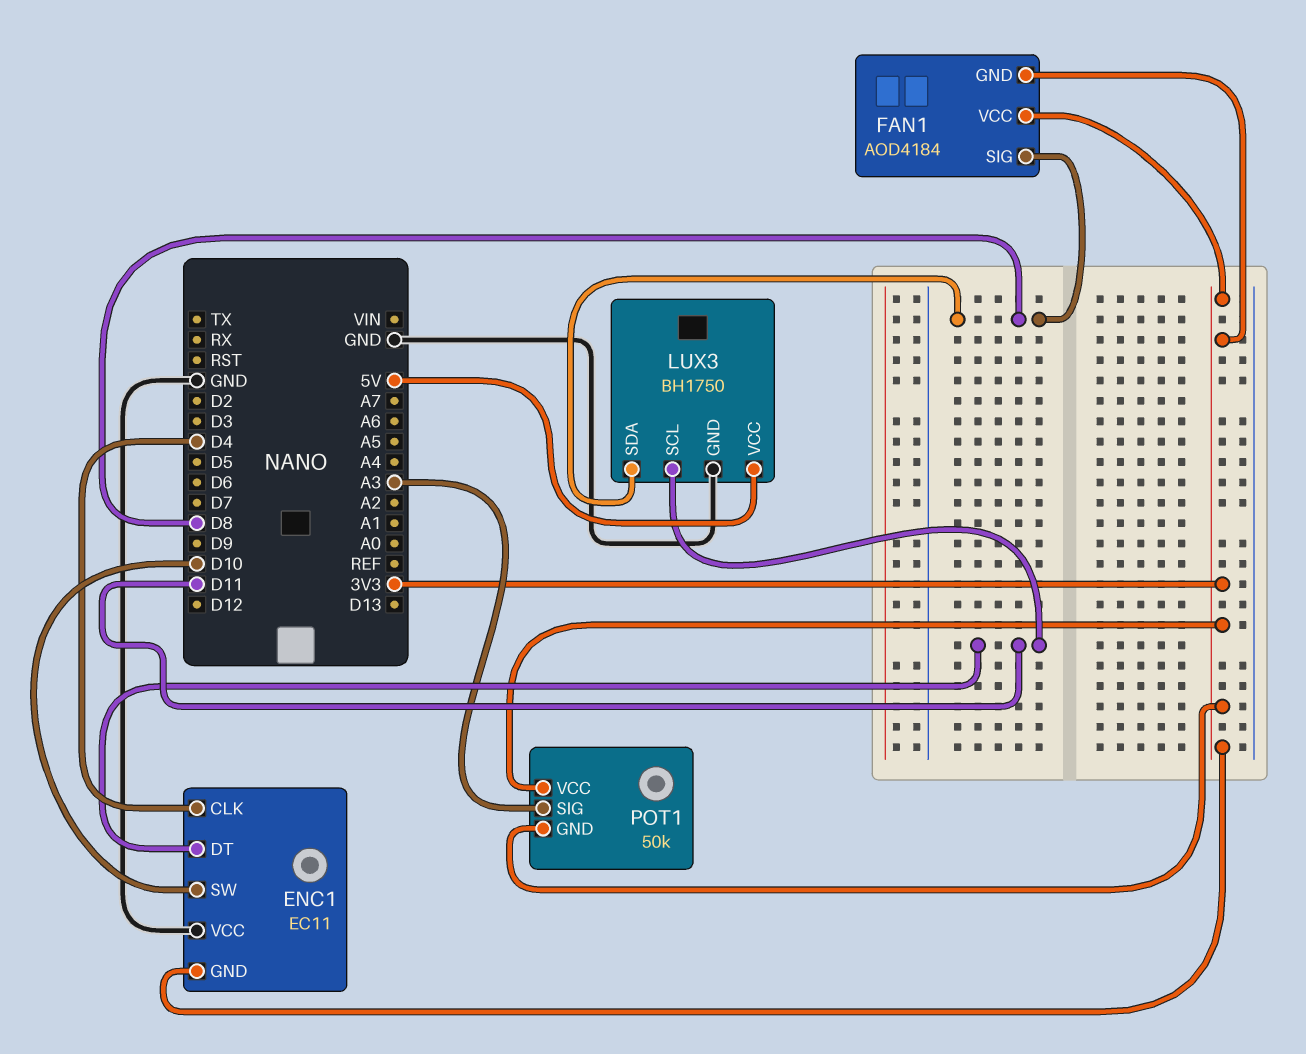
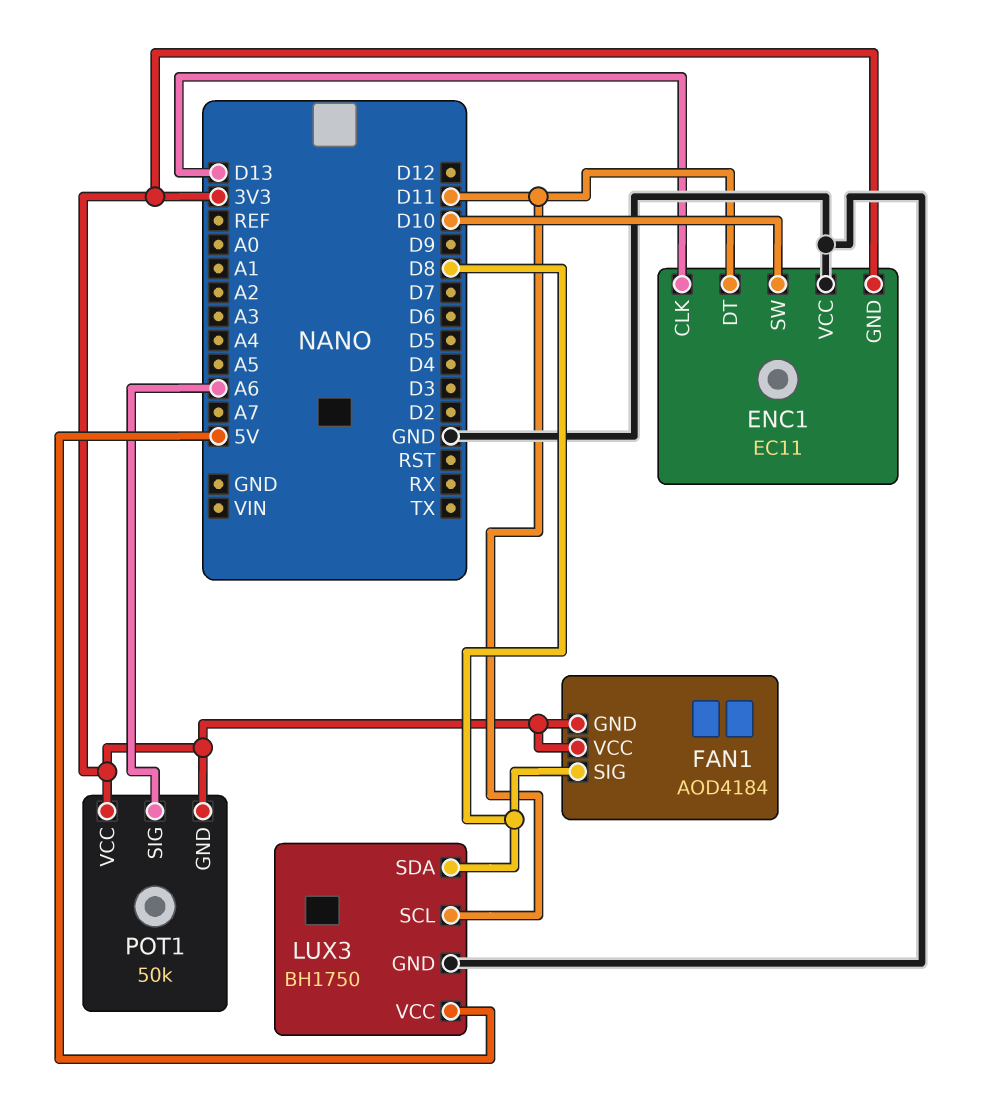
ENC1 pin CLK: D4 -> D13
POT1 pin SIG: A3 -> A6

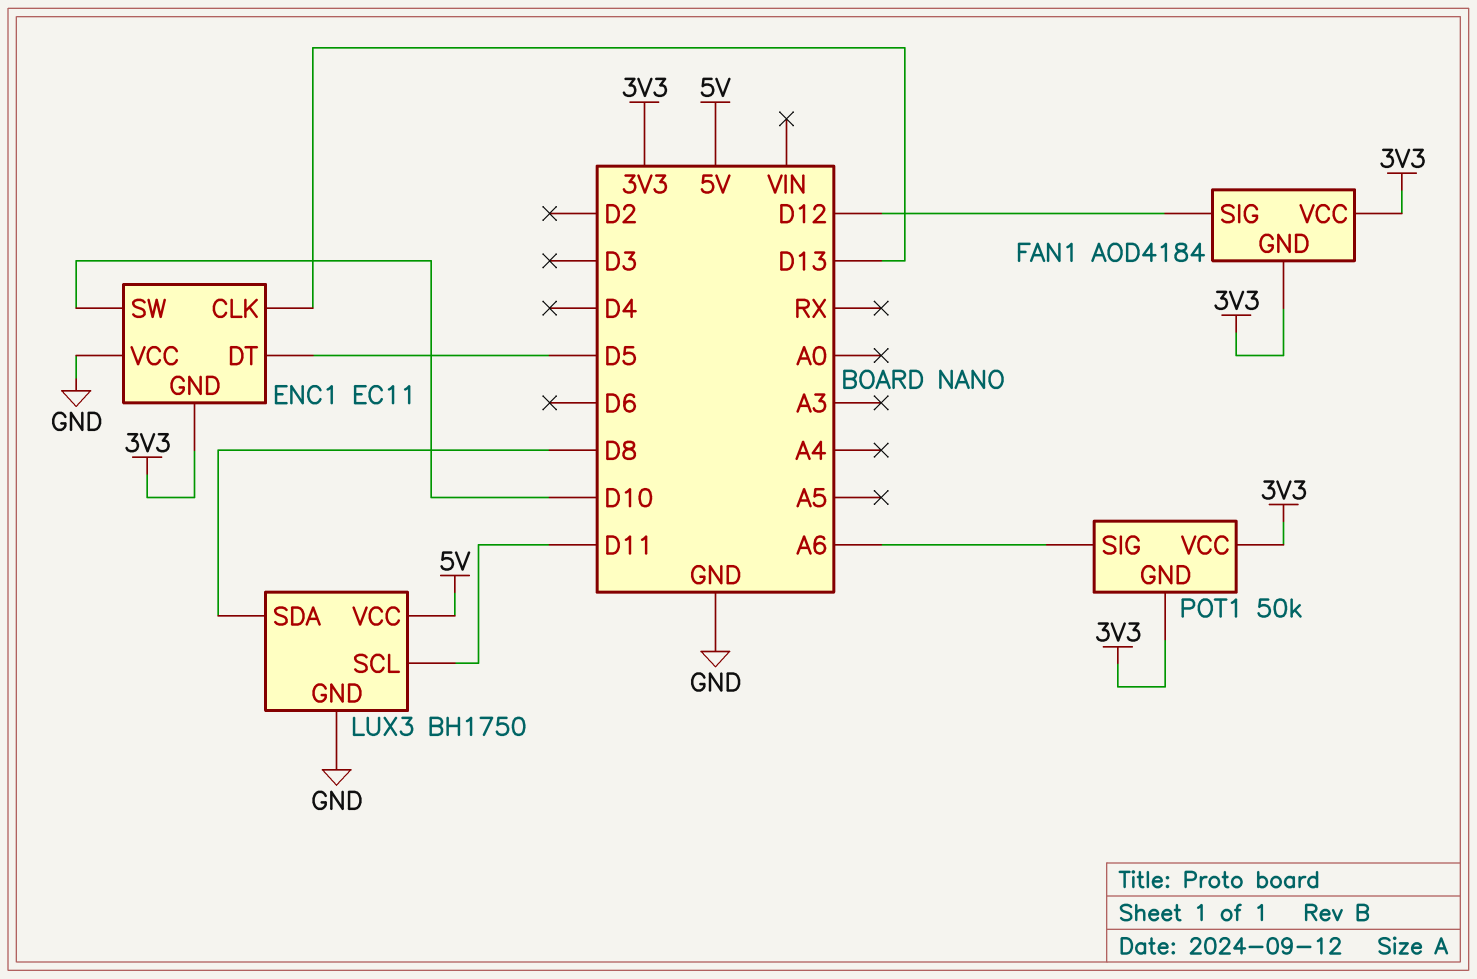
ENC1 pin DT: D11 -> D5
FAN1 pin SIG: D8 -> D12

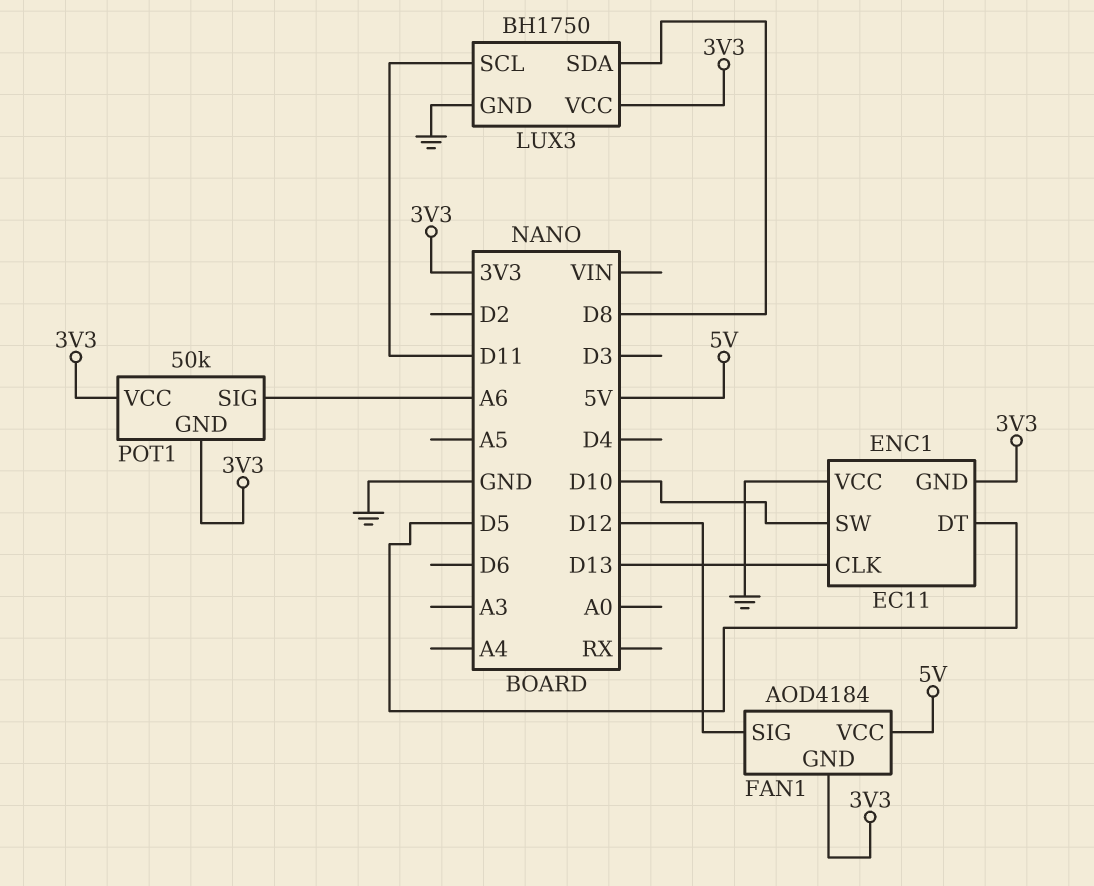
FAN1 pin VCC: 3V3 -> 5V
LUX3 pin VCC: 5V -> 3V3

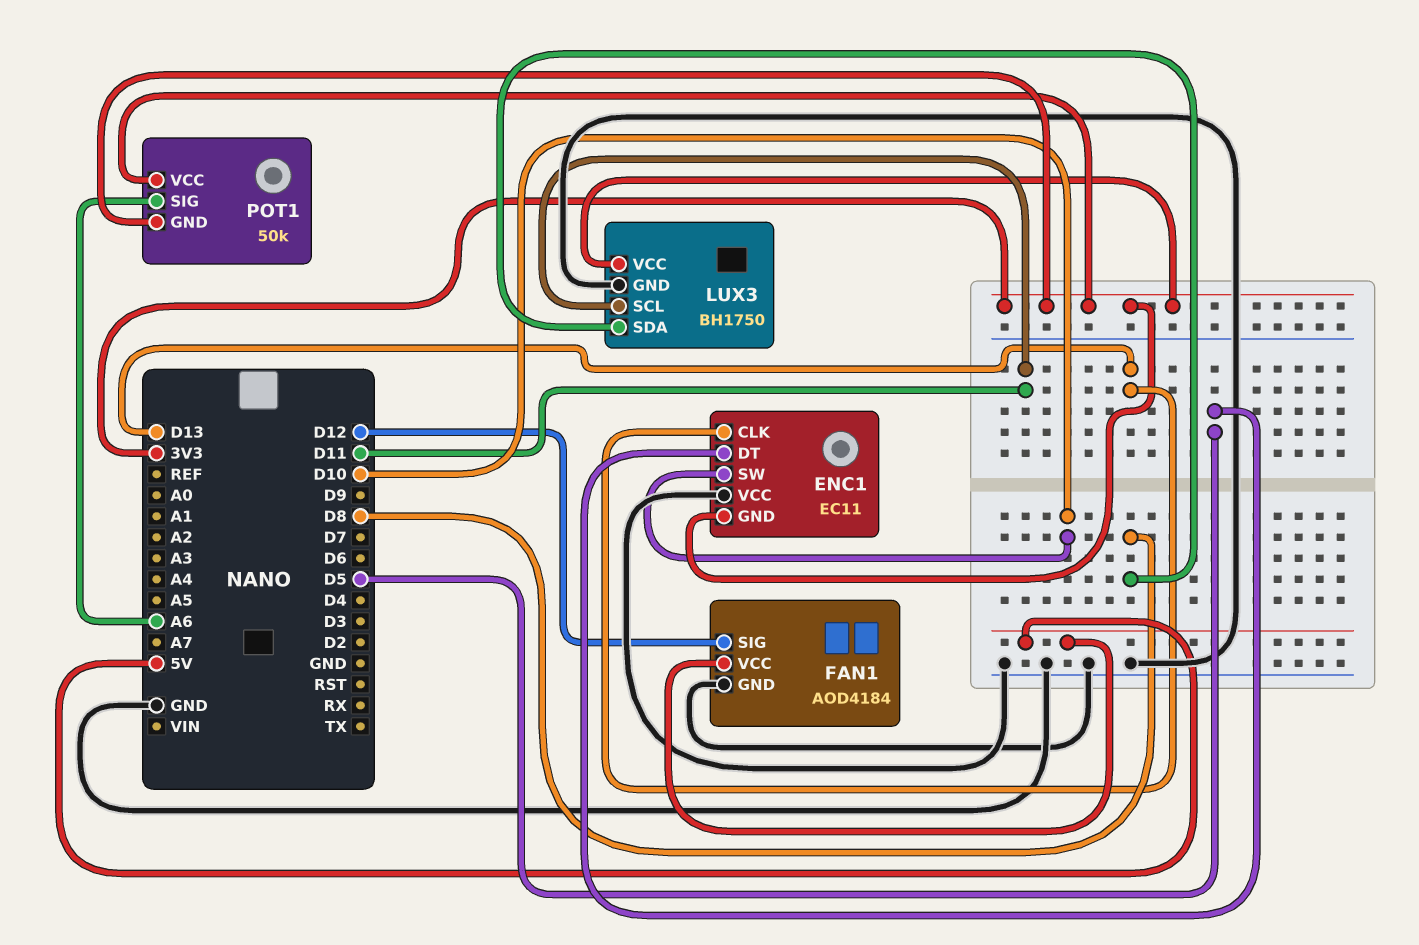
FAN1 pin GND: 3V3 -> GND

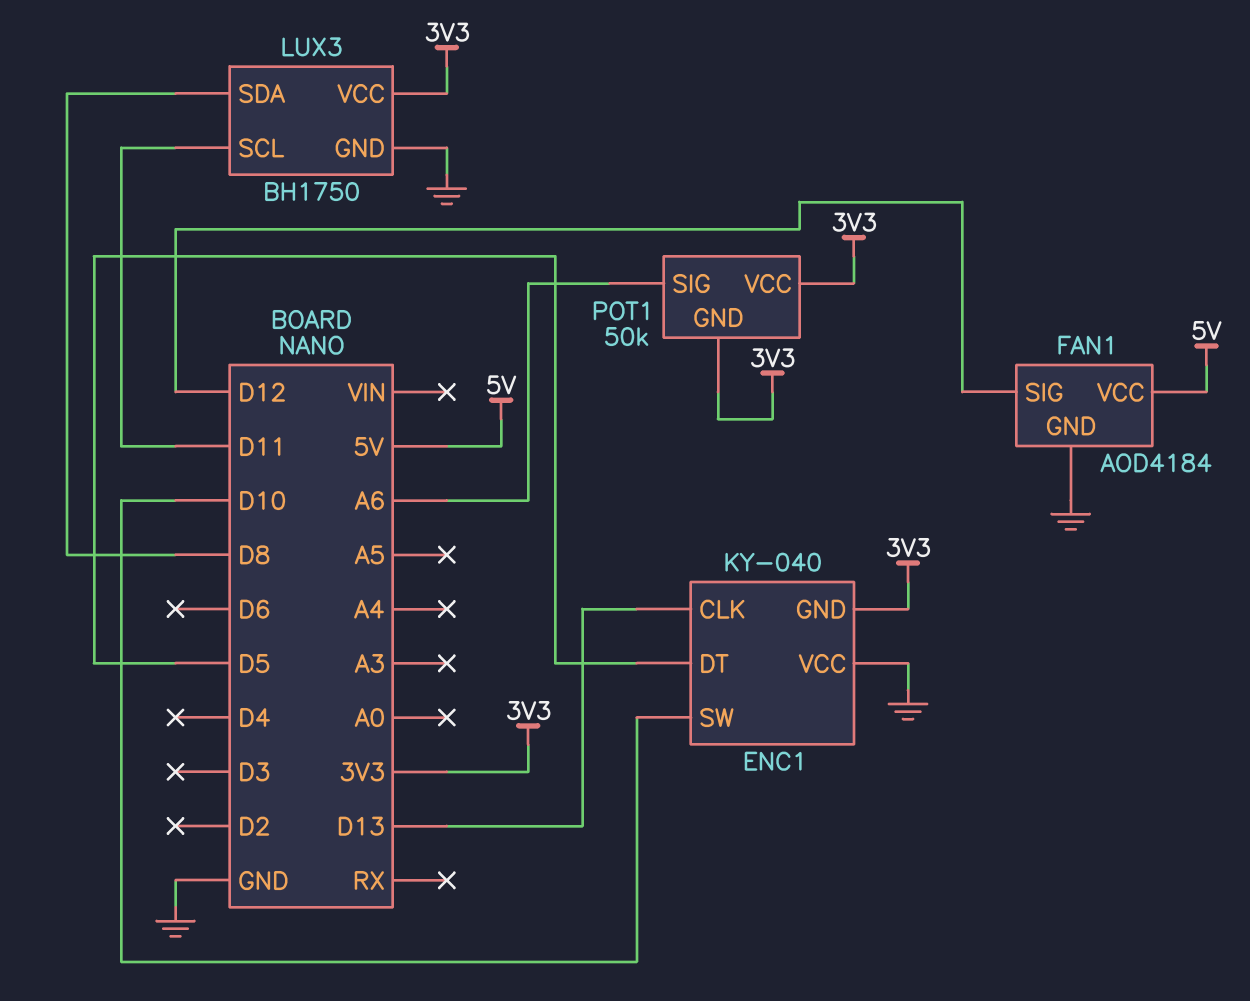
ENC1: EC11 -> KY-040

